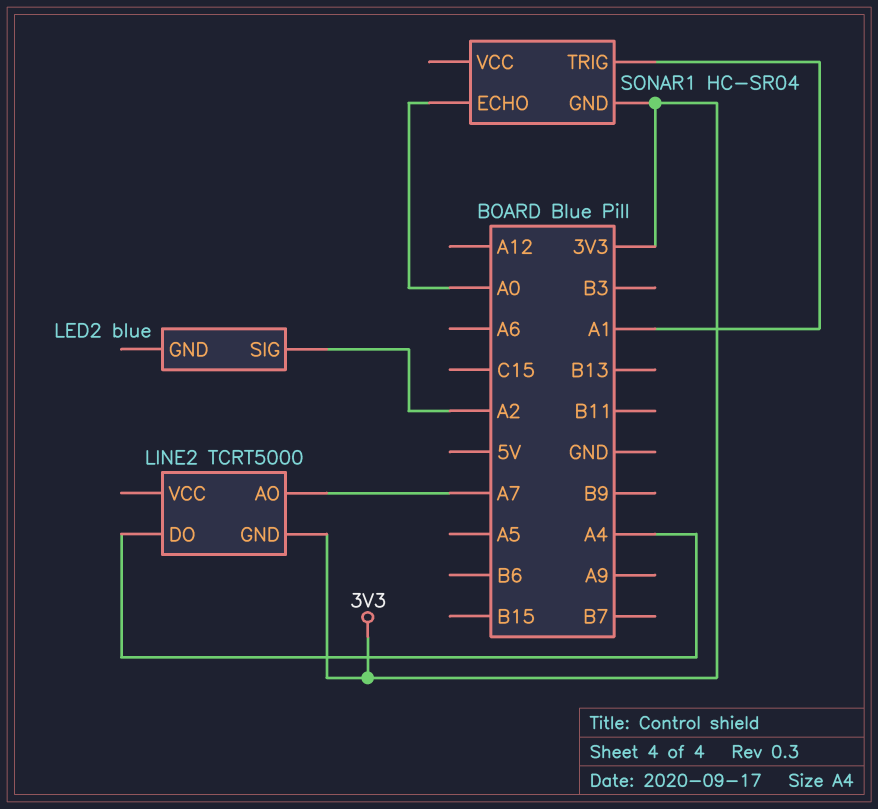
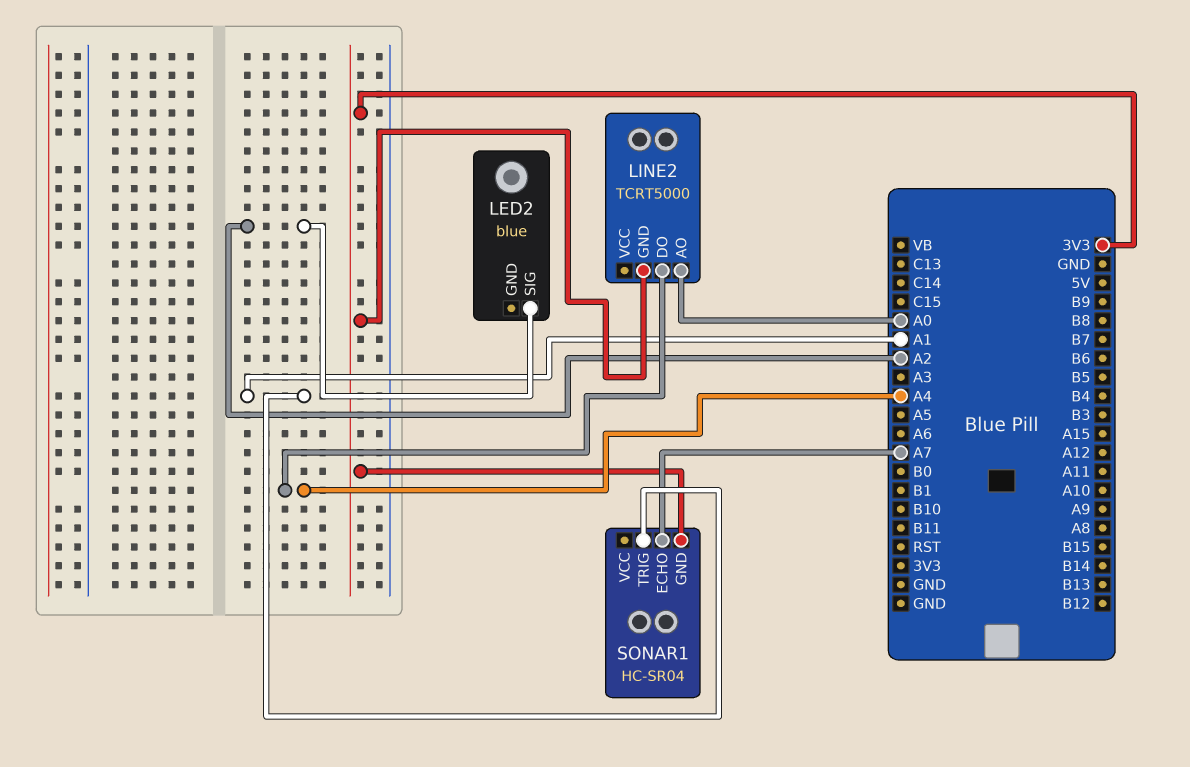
LINE2 pin AO: A7 -> A0
SONAR1 pin ECHO: A0 -> A7

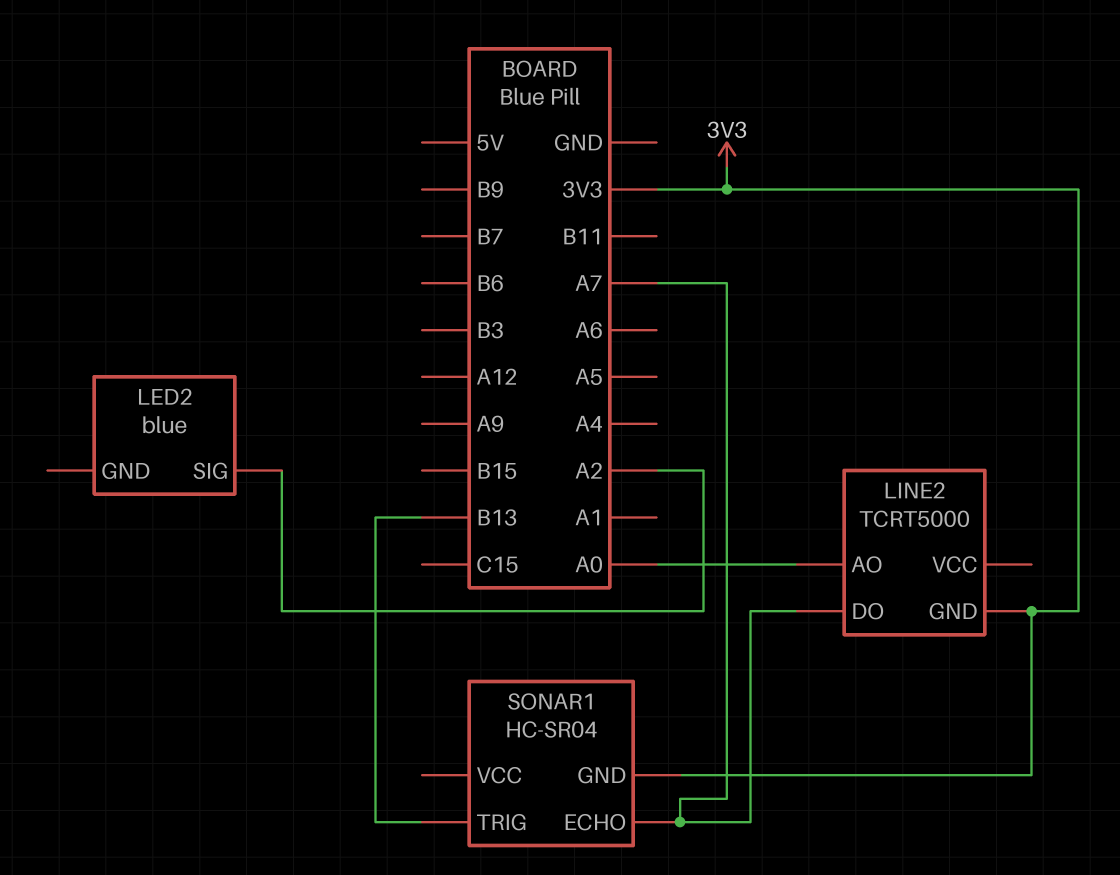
LINE2 pin DO: A4 -> A7
SONAR1 pin TRIG: A1 -> B13

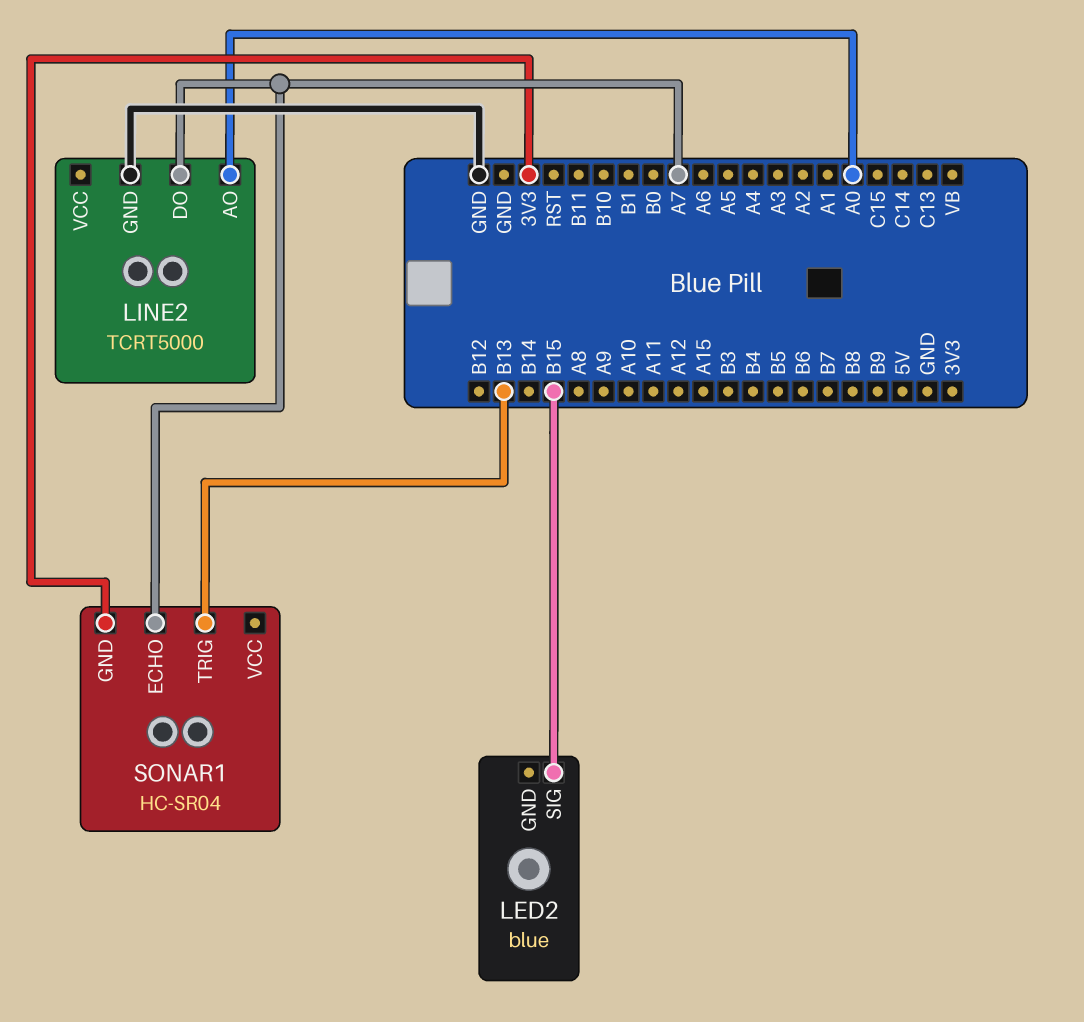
LED2 pin SIG: A2 -> B15
LINE2 pin GND: 3V3 -> GND

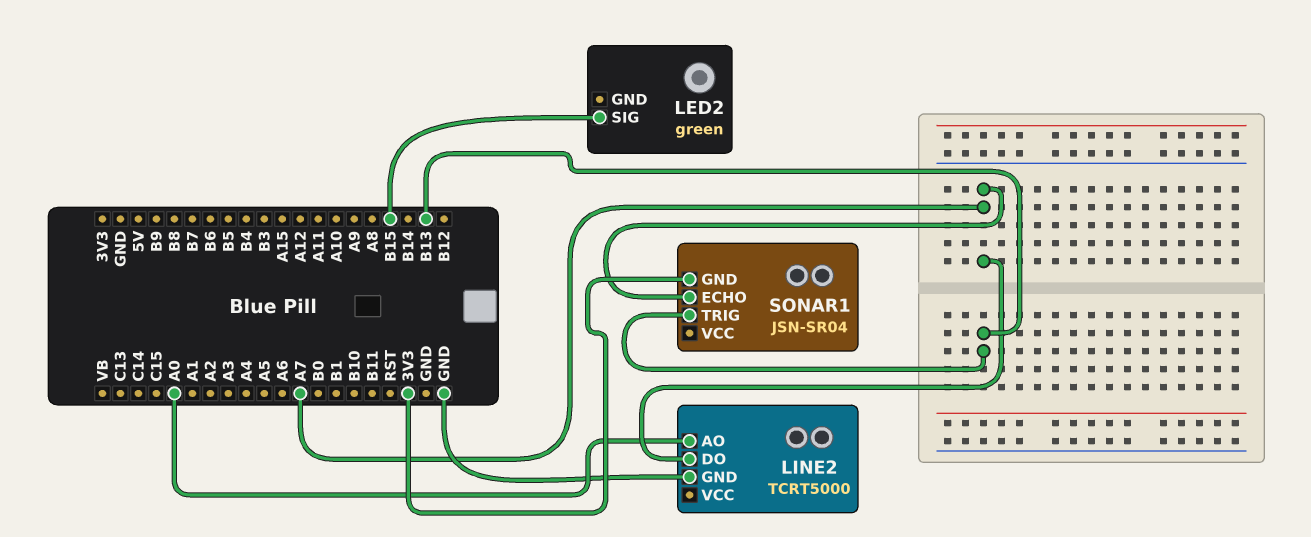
LED2: blue -> green
SONAR1: HC-SR04 -> JSN-SR04

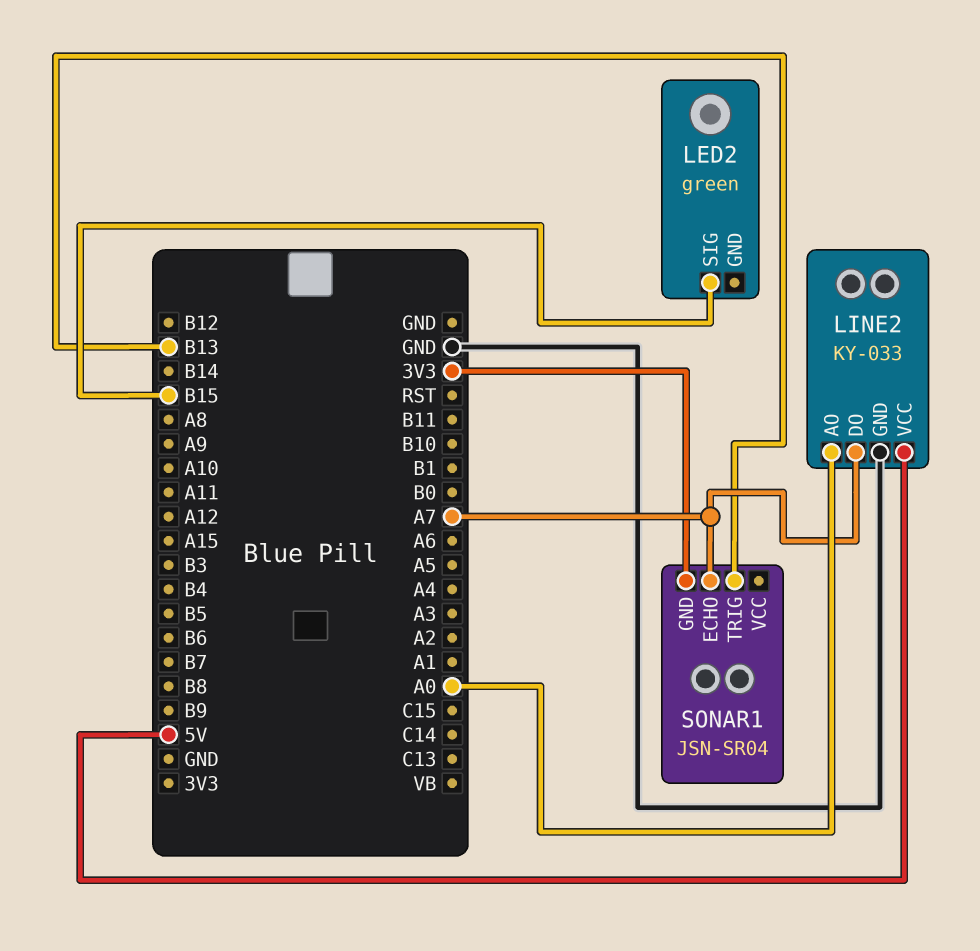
LINE2: TCRT5000 -> KY-033
LINE2 pin VCC: none -> 5V

